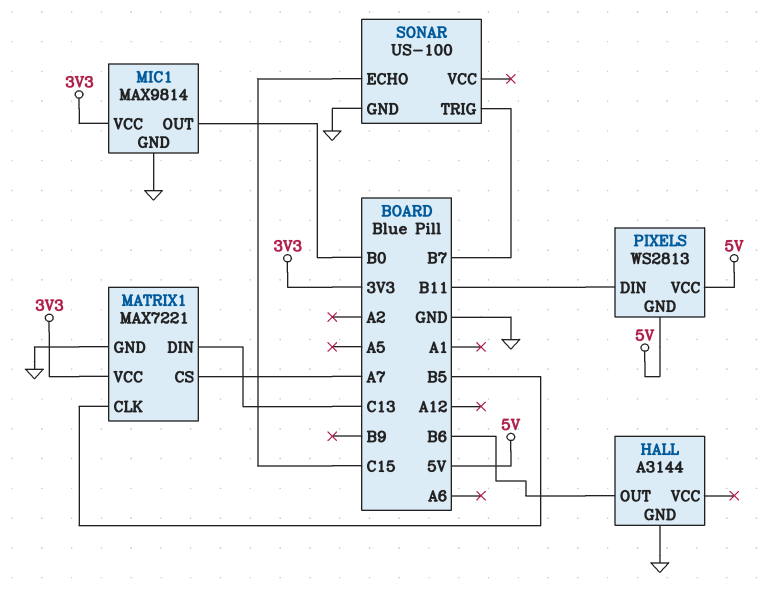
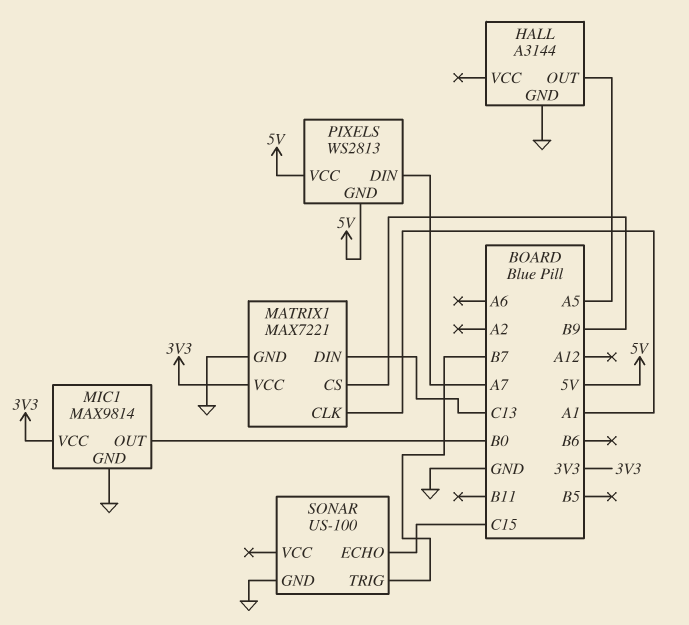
HALL pin OUT: B6 -> A5
MATRIX1 pin CLK: B5 -> A1
MATRIX1 pin CS: A7 -> B9
PIXELS pin DIN: B11 -> A7

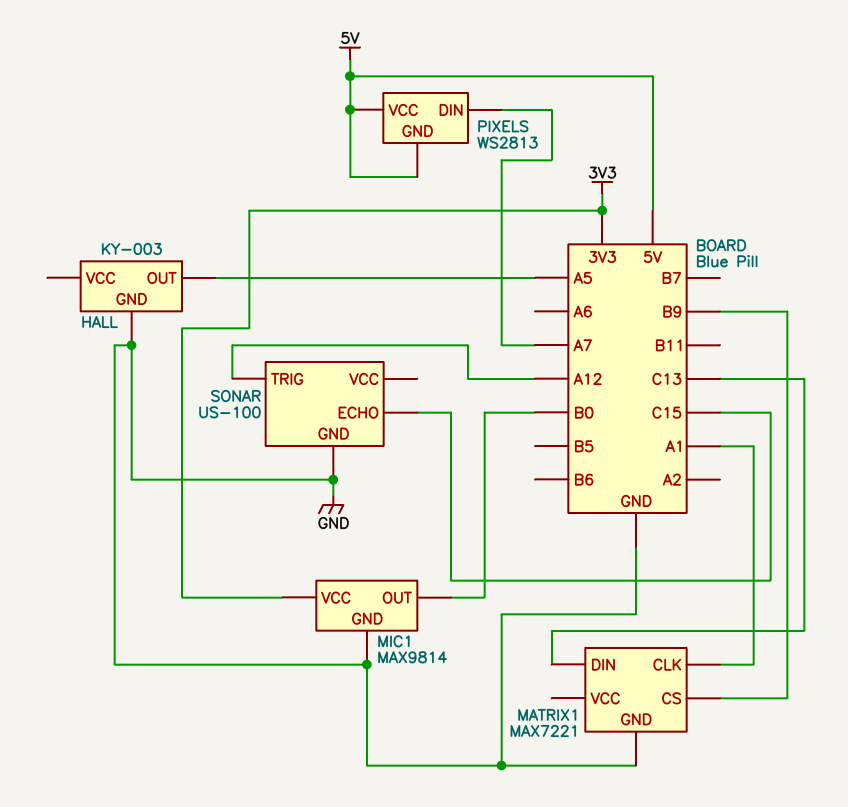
HALL: A3144 -> KY-003
MATRIX1 pin VCC: 3V3 -> none
SONAR pin TRIG: B7 -> A12

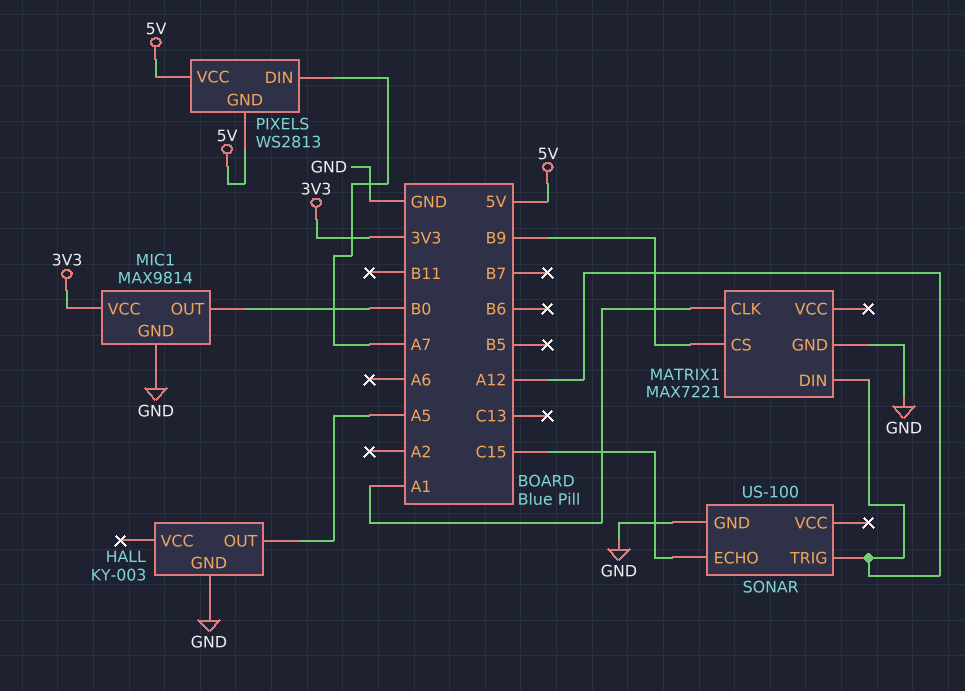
MATRIX1 pin DIN: C13 -> A12

